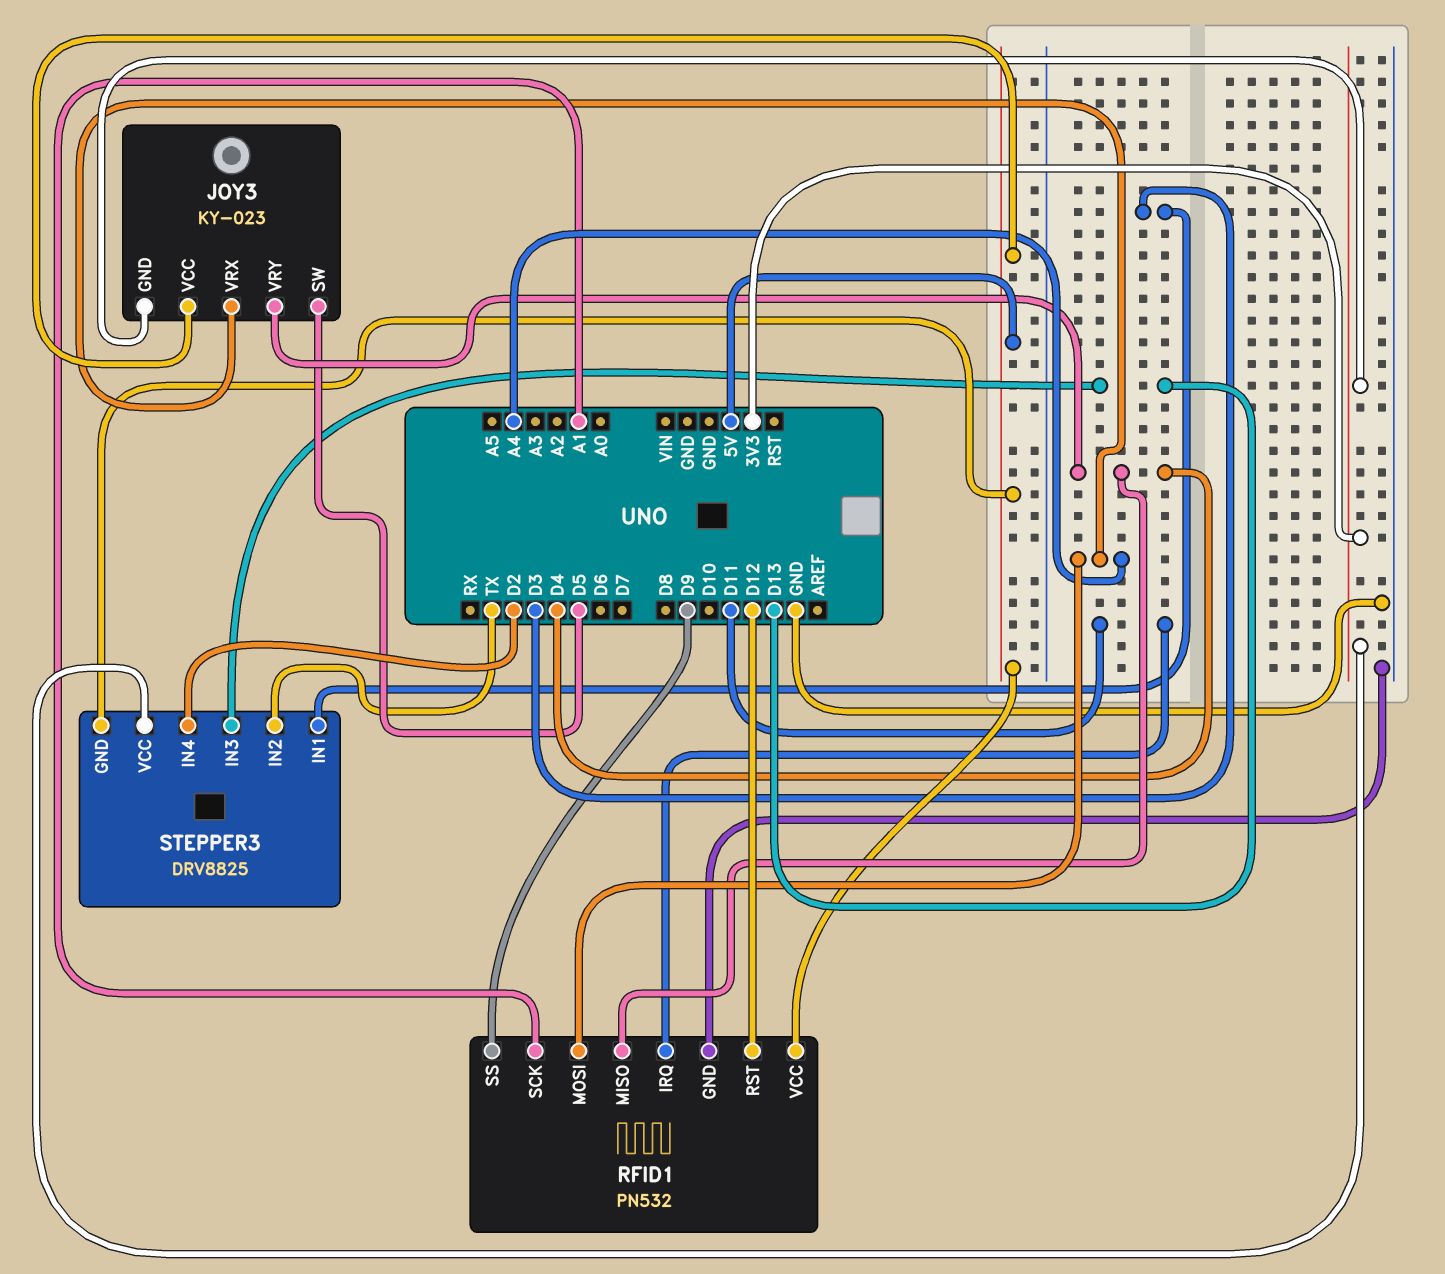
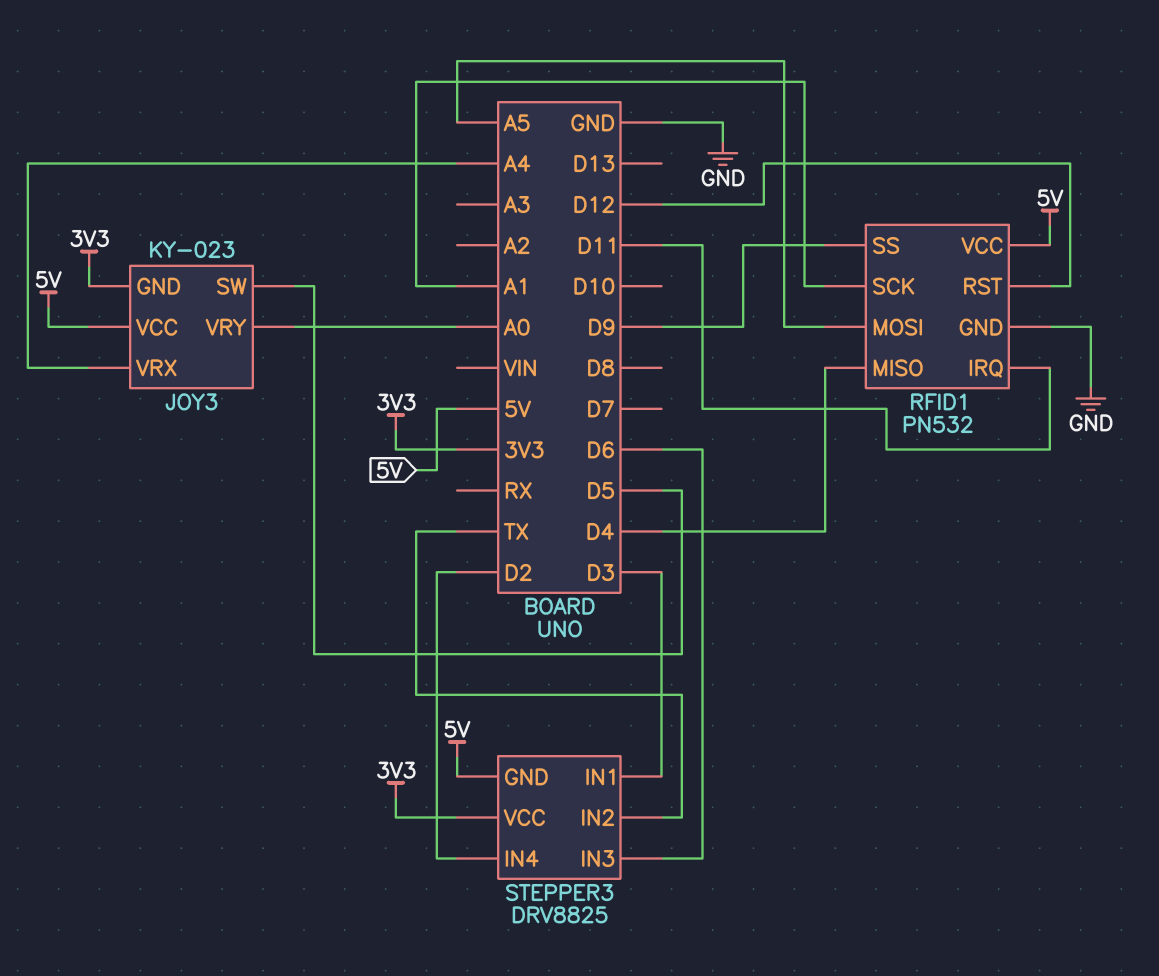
JOY3 pin VRY: D4 -> A0
RFID1 pin MOSI: A4 -> A5
STEPPER3 pin IN3: D13 -> D6

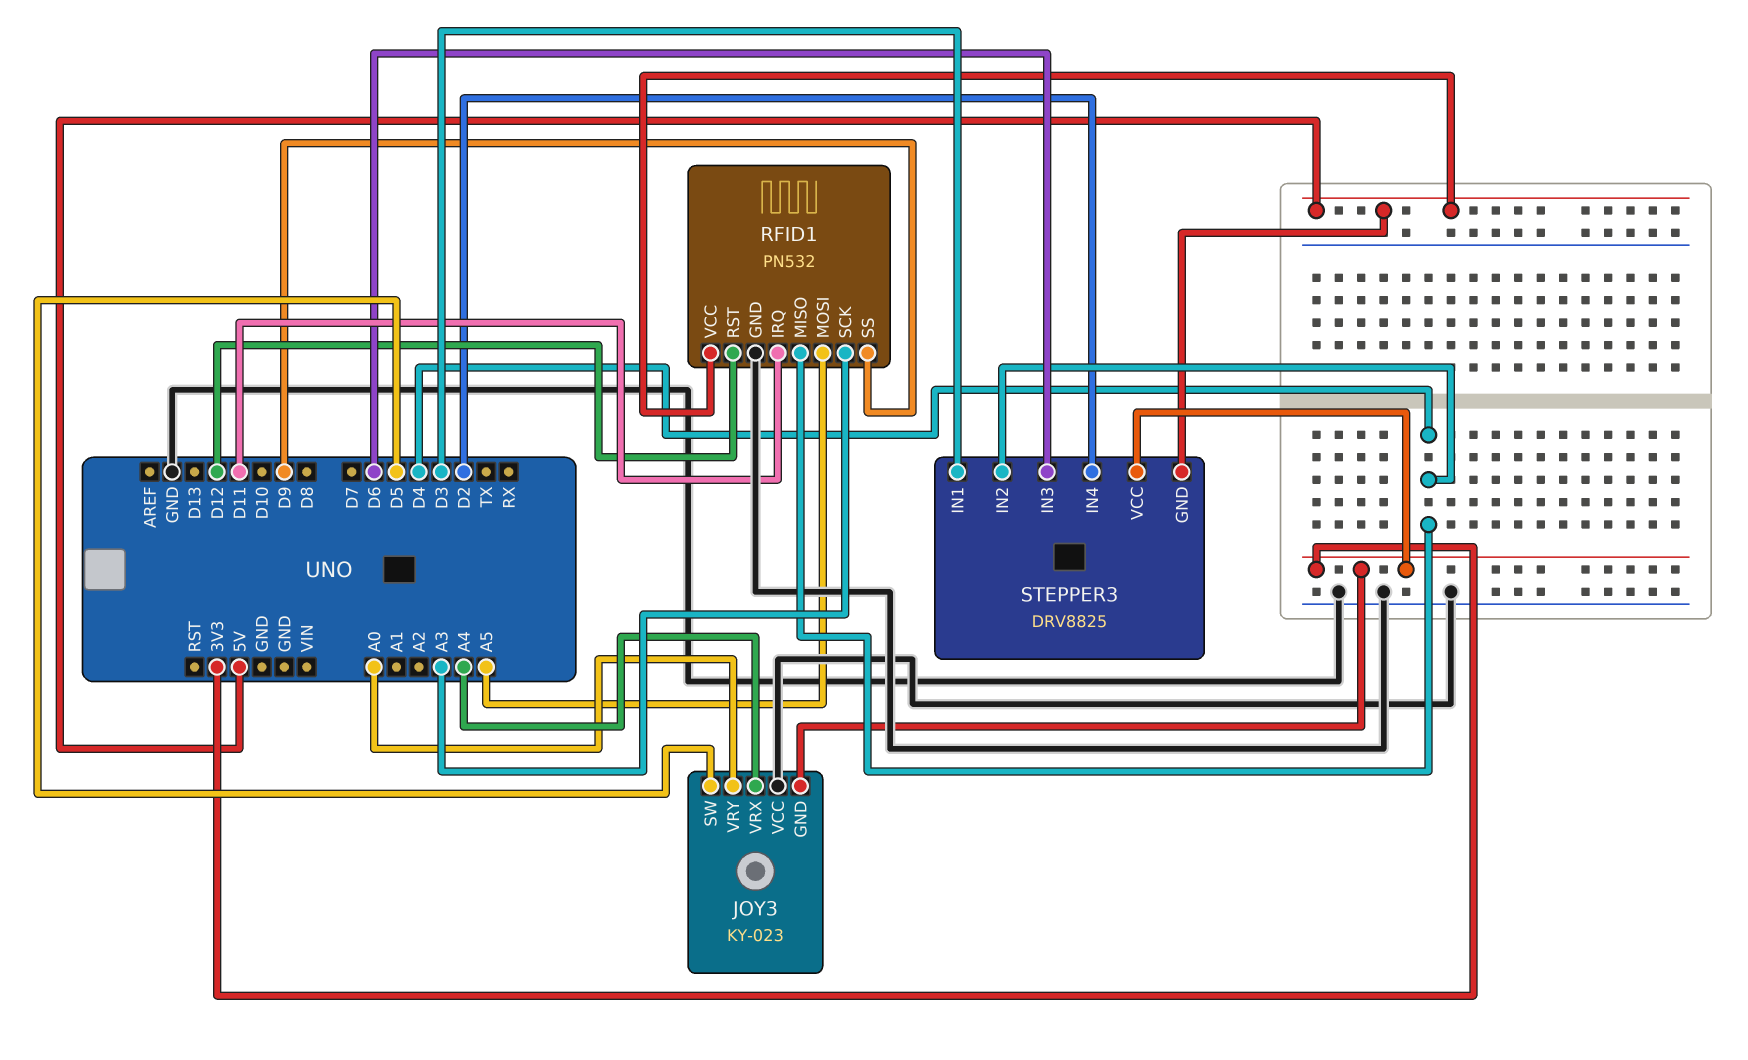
JOY3 pin VCC: 5V -> GND
RFID1 pin SCK: A1 -> A3
STEPPER3 pin IN2: TX -> D4

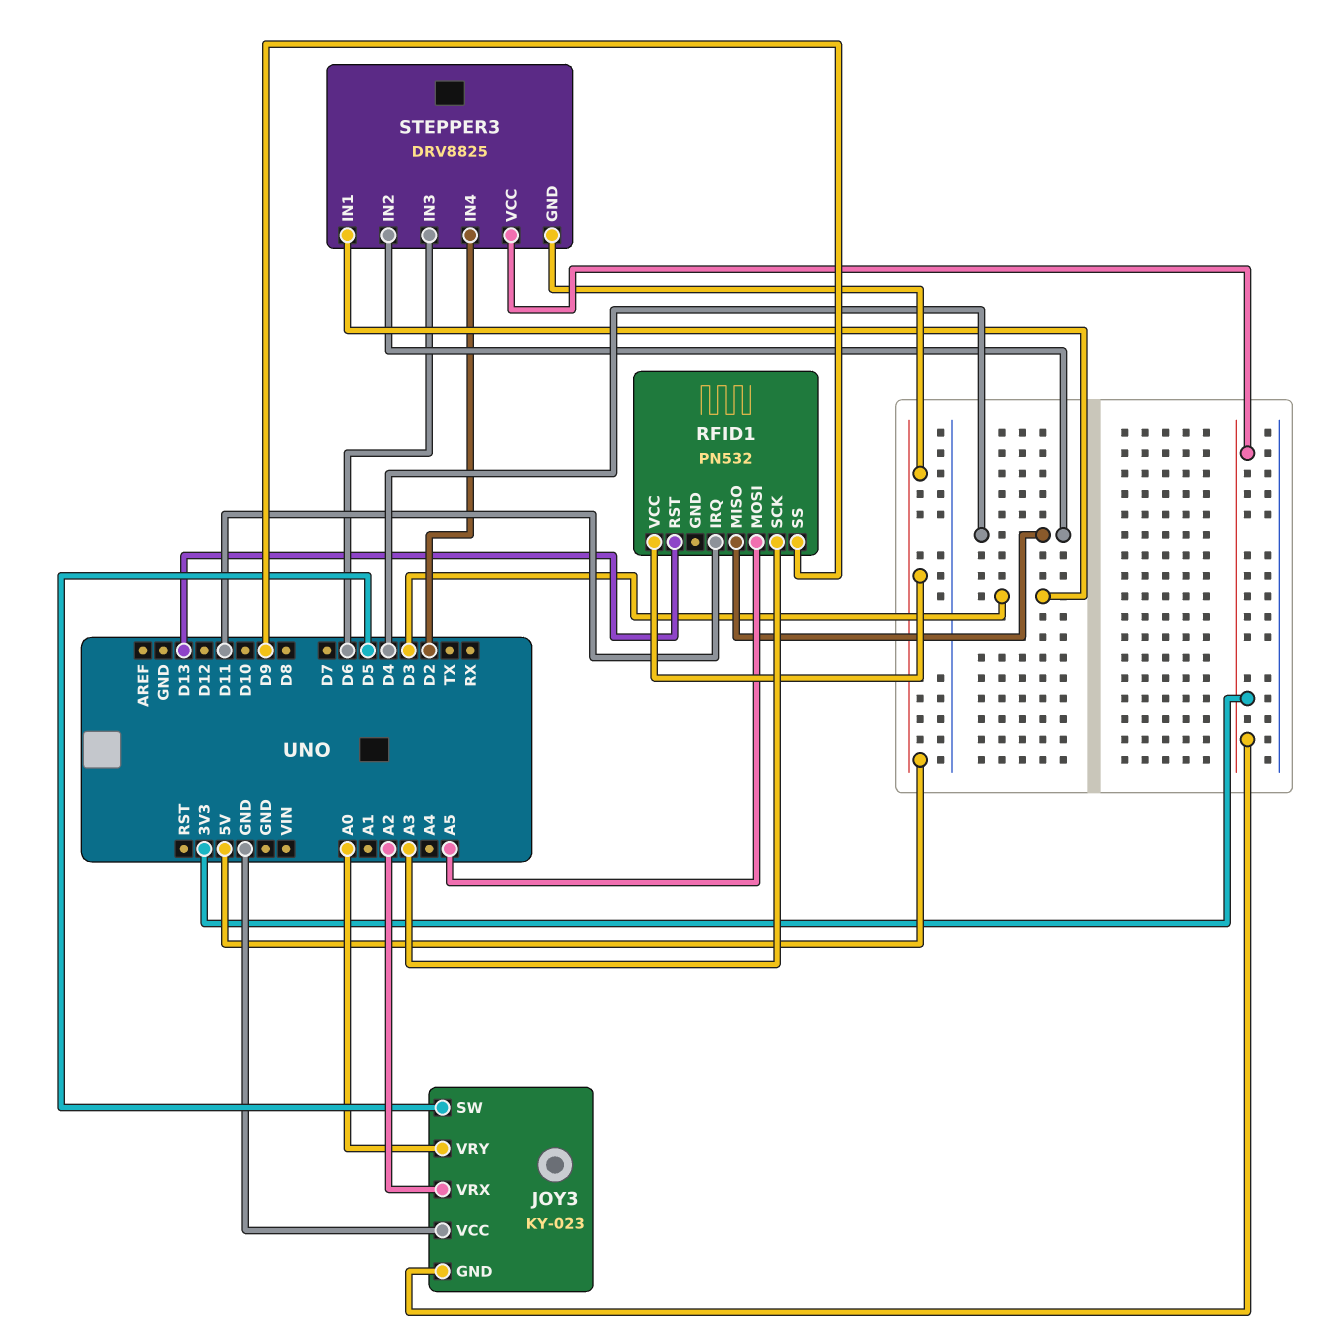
JOY3 pin VRX: A4 -> A2
RFID1 pin GND: GND -> none
RFID1 pin RST: D12 -> D13

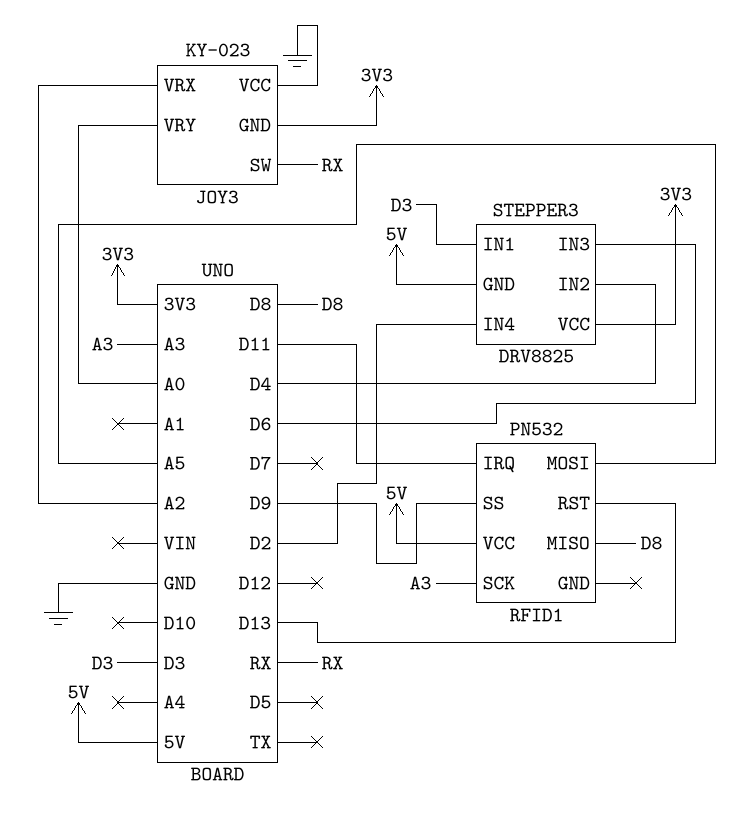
JOY3 pin SW: D5 -> RX
RFID1 pin MISO: D4 -> D8

